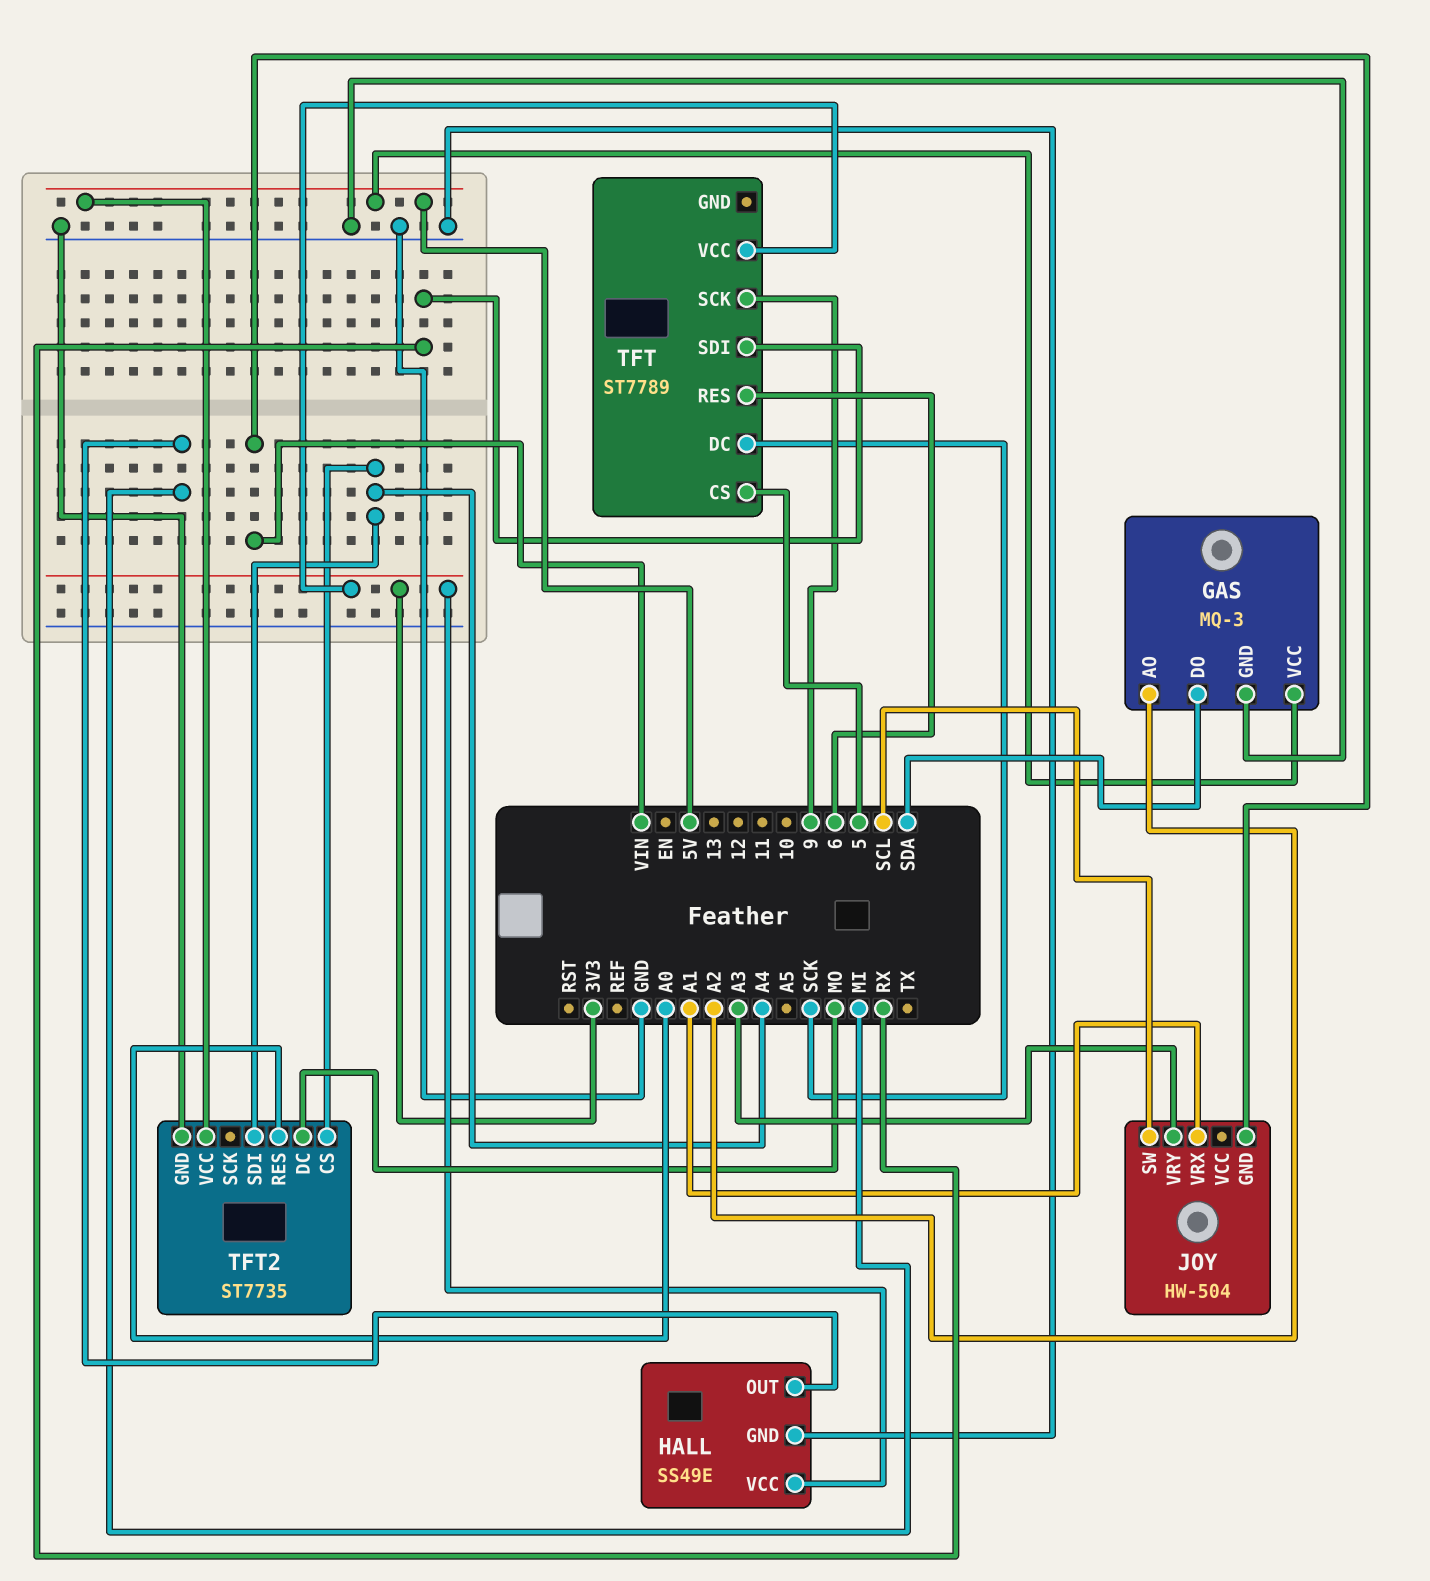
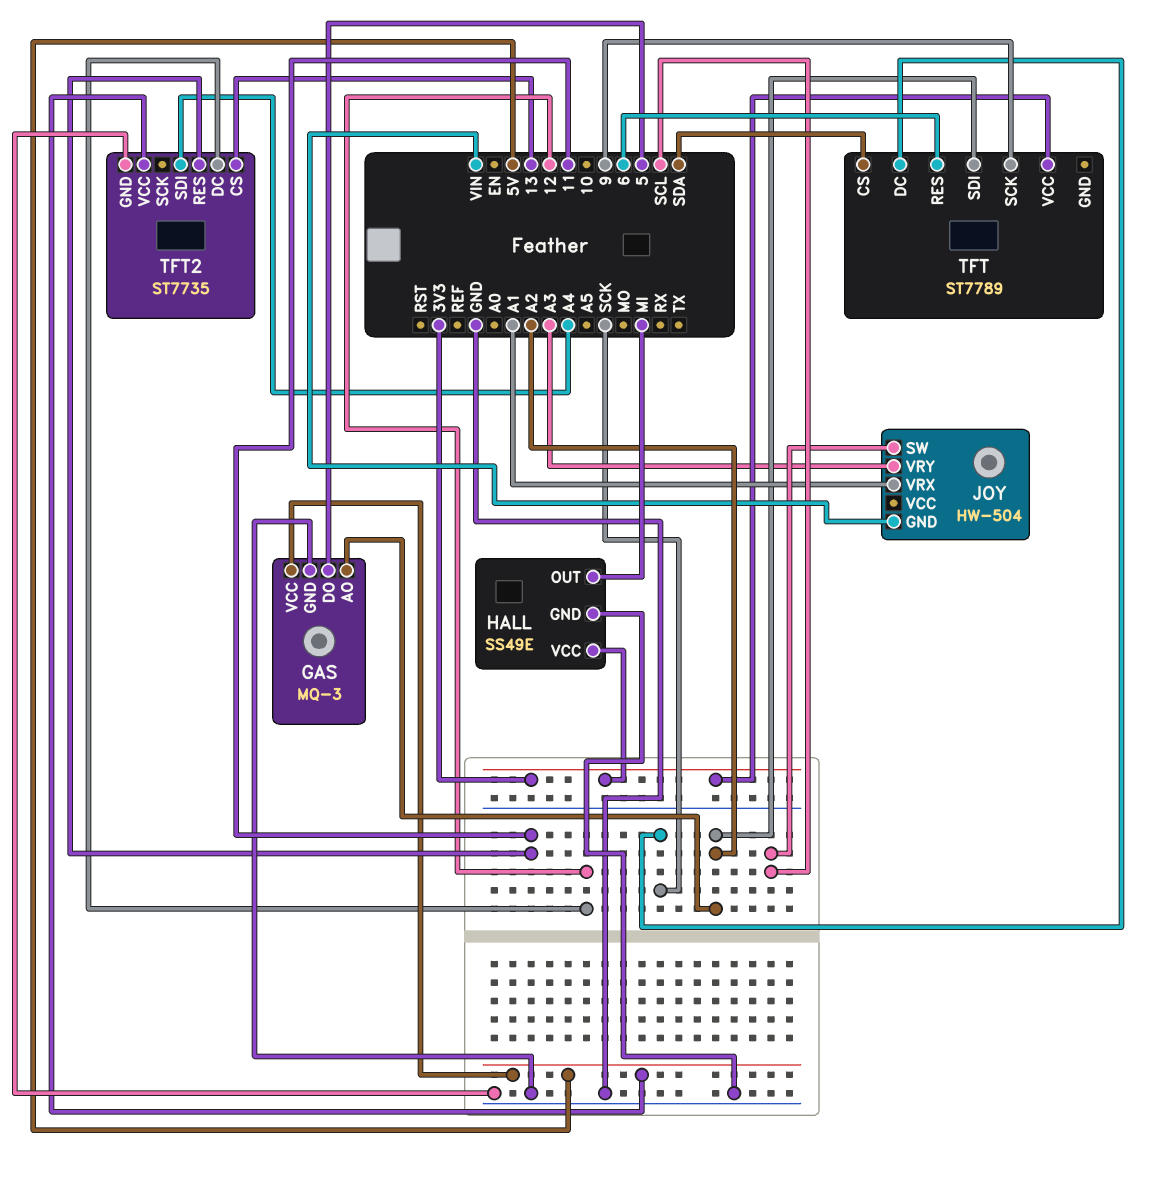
GAS pin DO: SDA -> 5
TFT pin CS: 5 -> SDA
TFT pin SDI: RX -> A2
TFT2 pin CS: A4 -> 13
TFT2 pin DC: MO -> 12
TFT2 pin RES: A0 -> 11

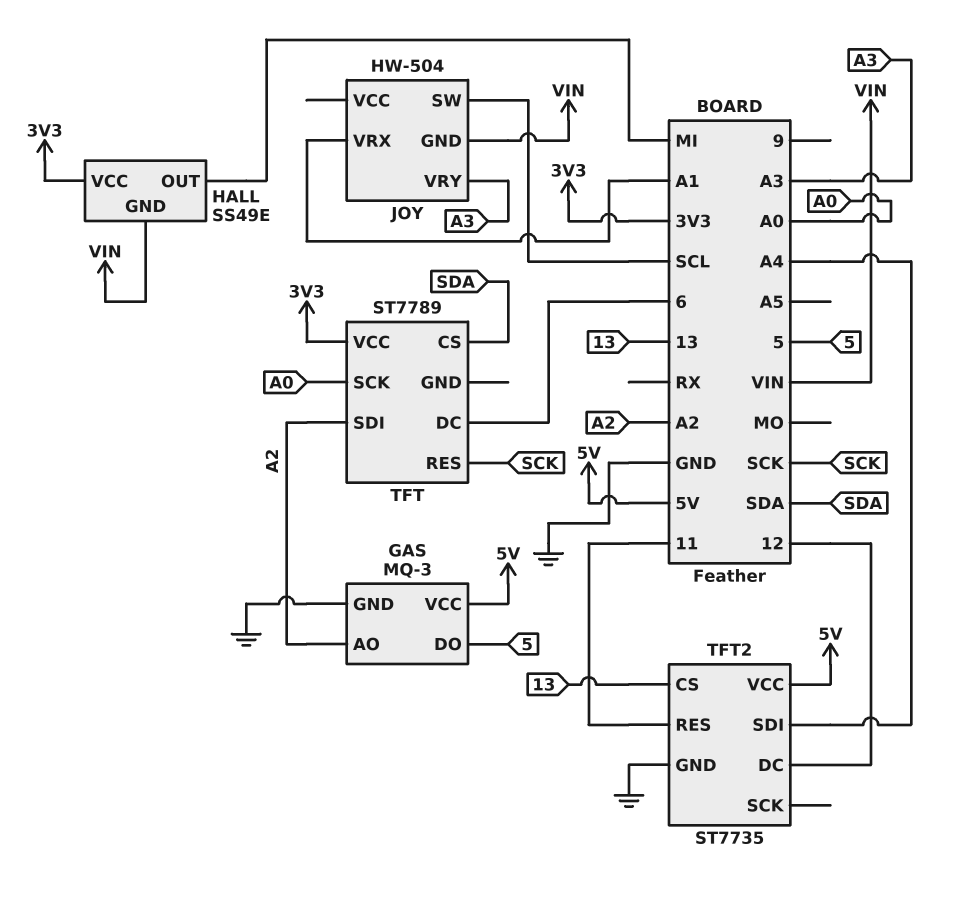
HALL pin GND: GND -> VIN
TFT pin DC: SCK -> 6
TFT pin RES: 6 -> SCK
TFT pin SCK: 9 -> A0

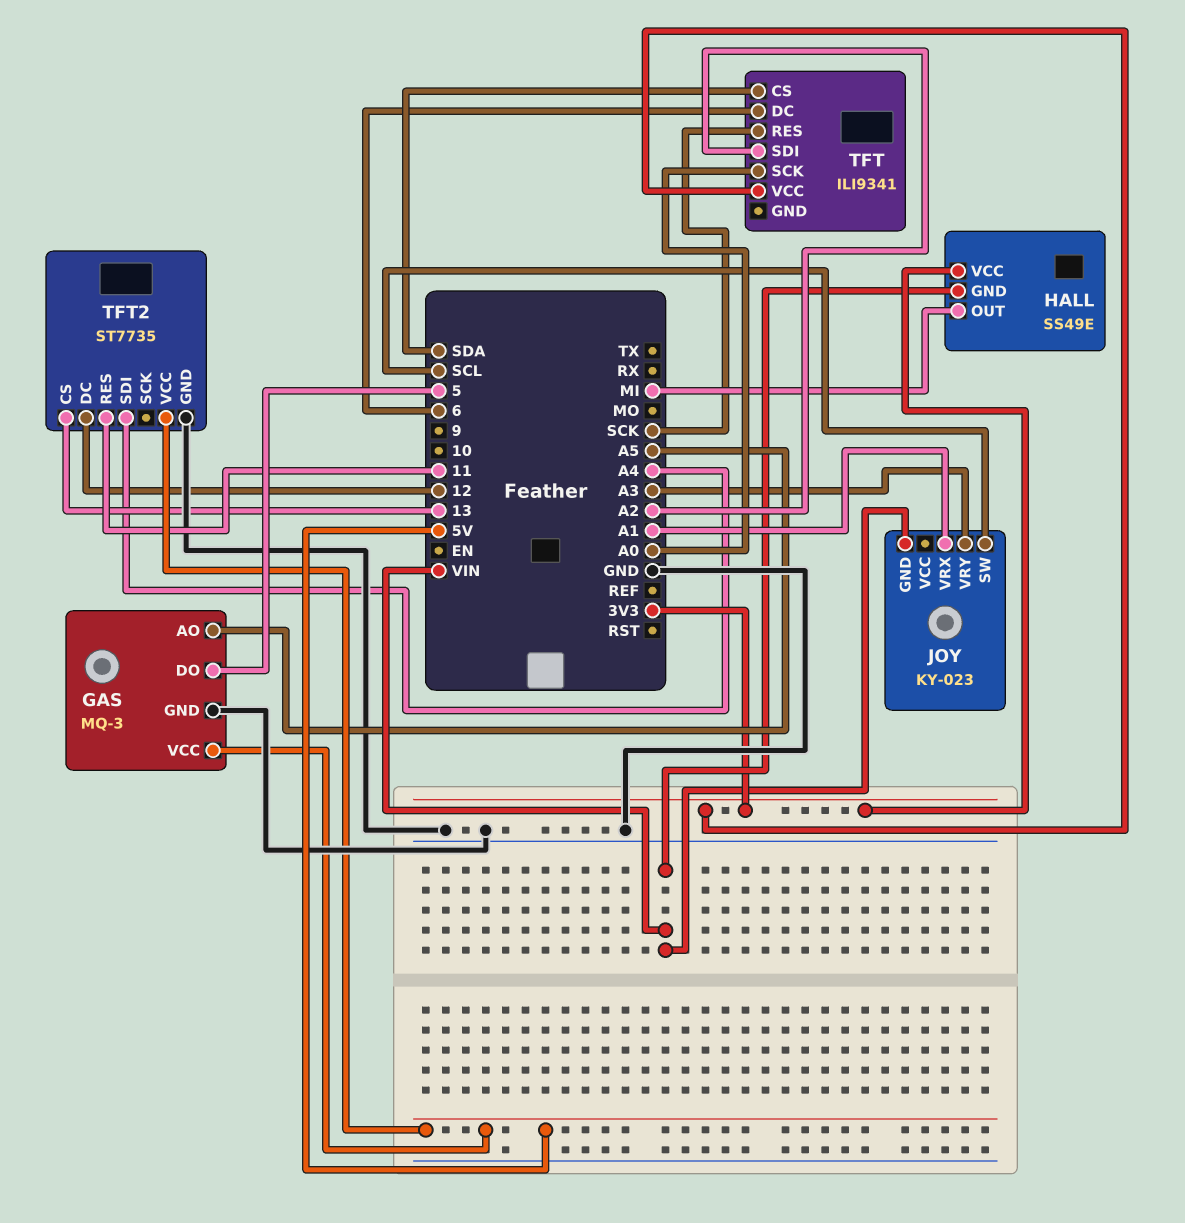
GAS pin AO: A2 -> A5
JOY: HW-504 -> KY-023
TFT: ST7789 -> ILI9341

